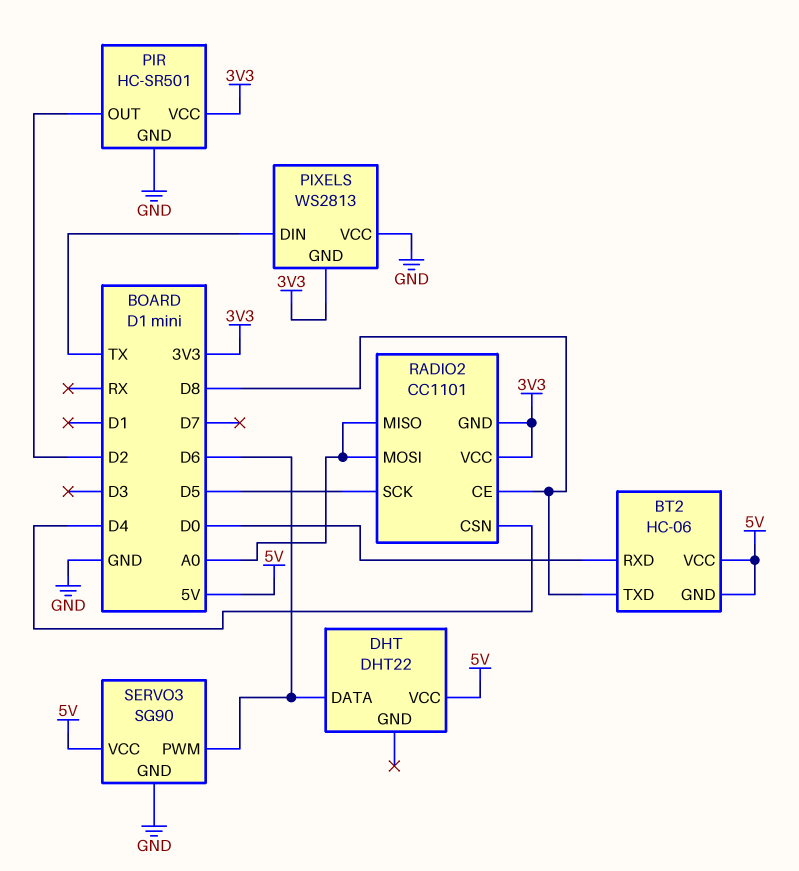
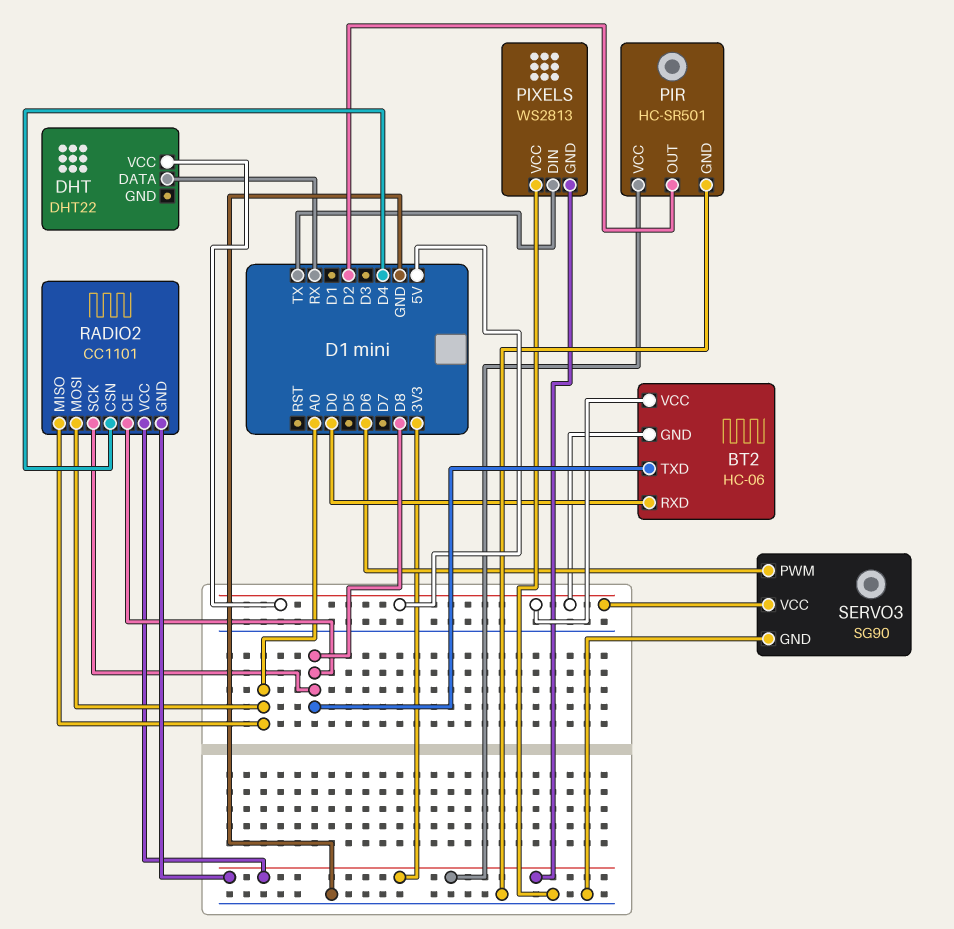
DHT pin DATA: D6 -> RX
RADIO2 pin SCK: D5 -> D8

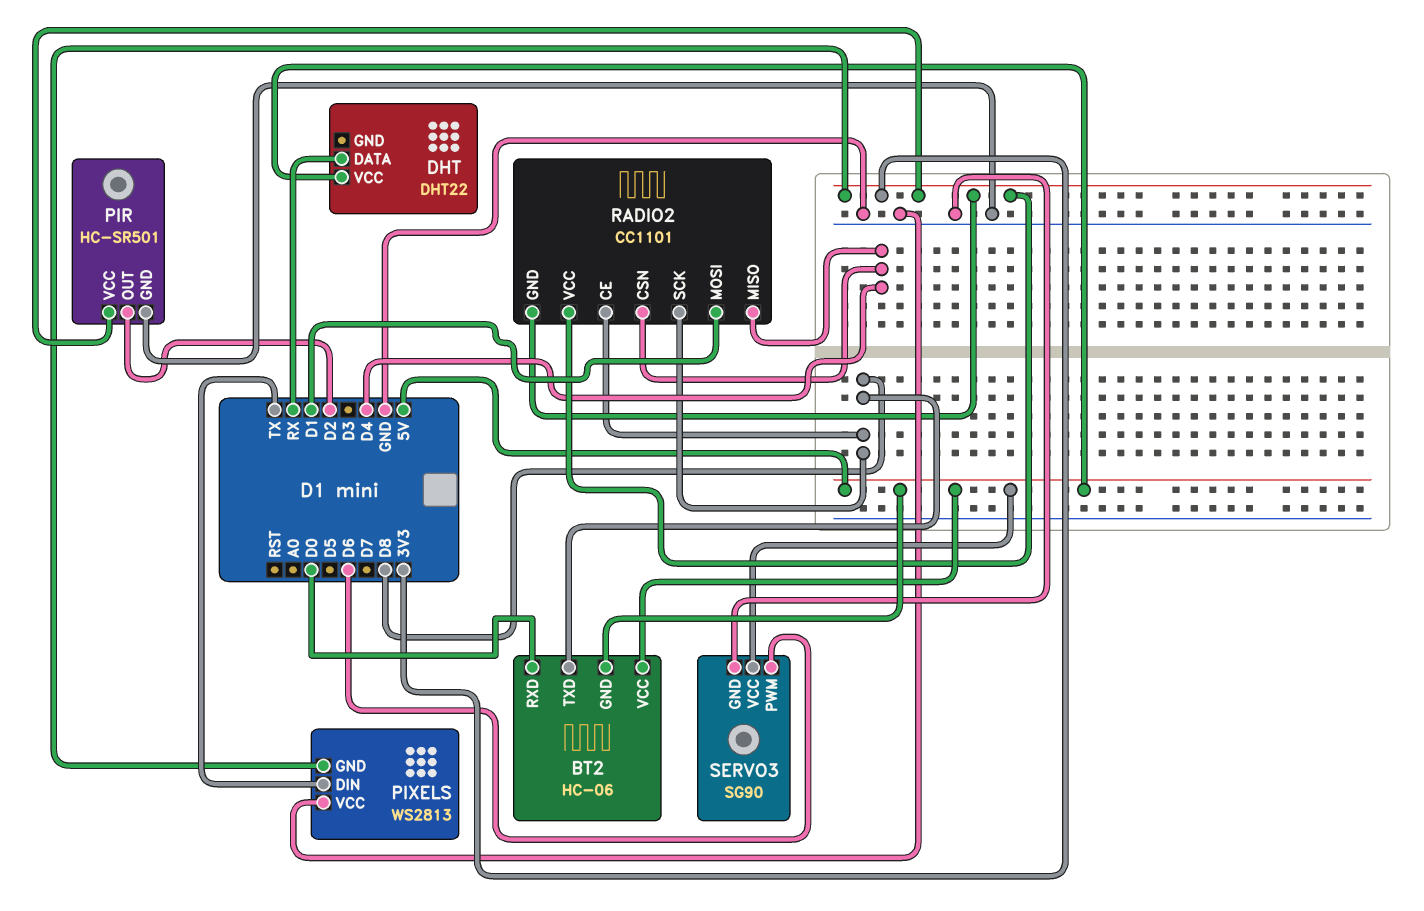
RADIO2 pin MISO: A0 -> D4
RADIO2 pin MOSI: A0 -> D1

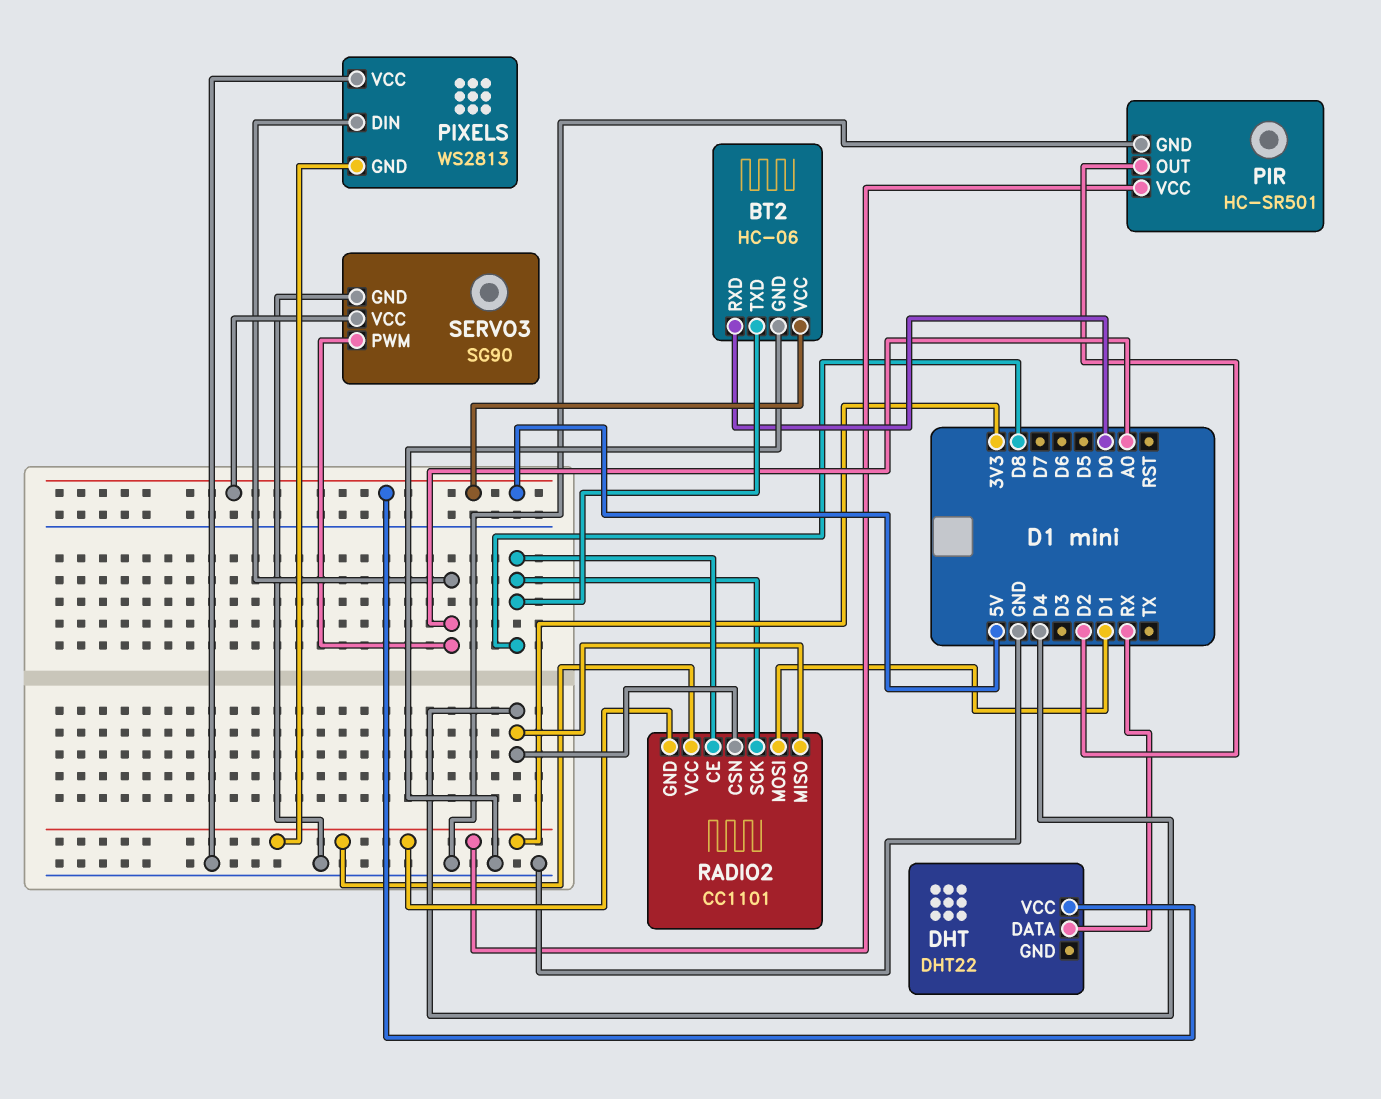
BT2 pin GND: 5V -> GND
PIXELS pin DIN: TX -> A0
SERVO3 pin PWM: D6 -> A0

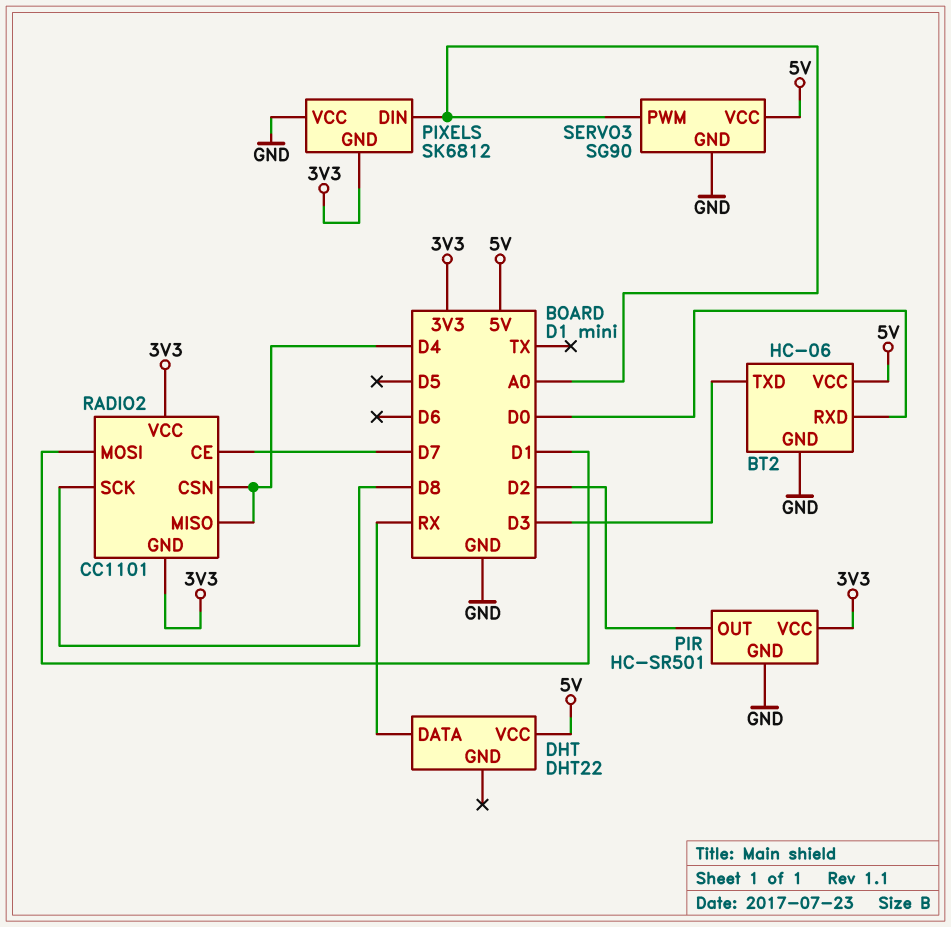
BT2 pin TXD: D8 -> D3
PIXELS: WS2813 -> SK6812
RADIO2 pin CE: D8 -> D7

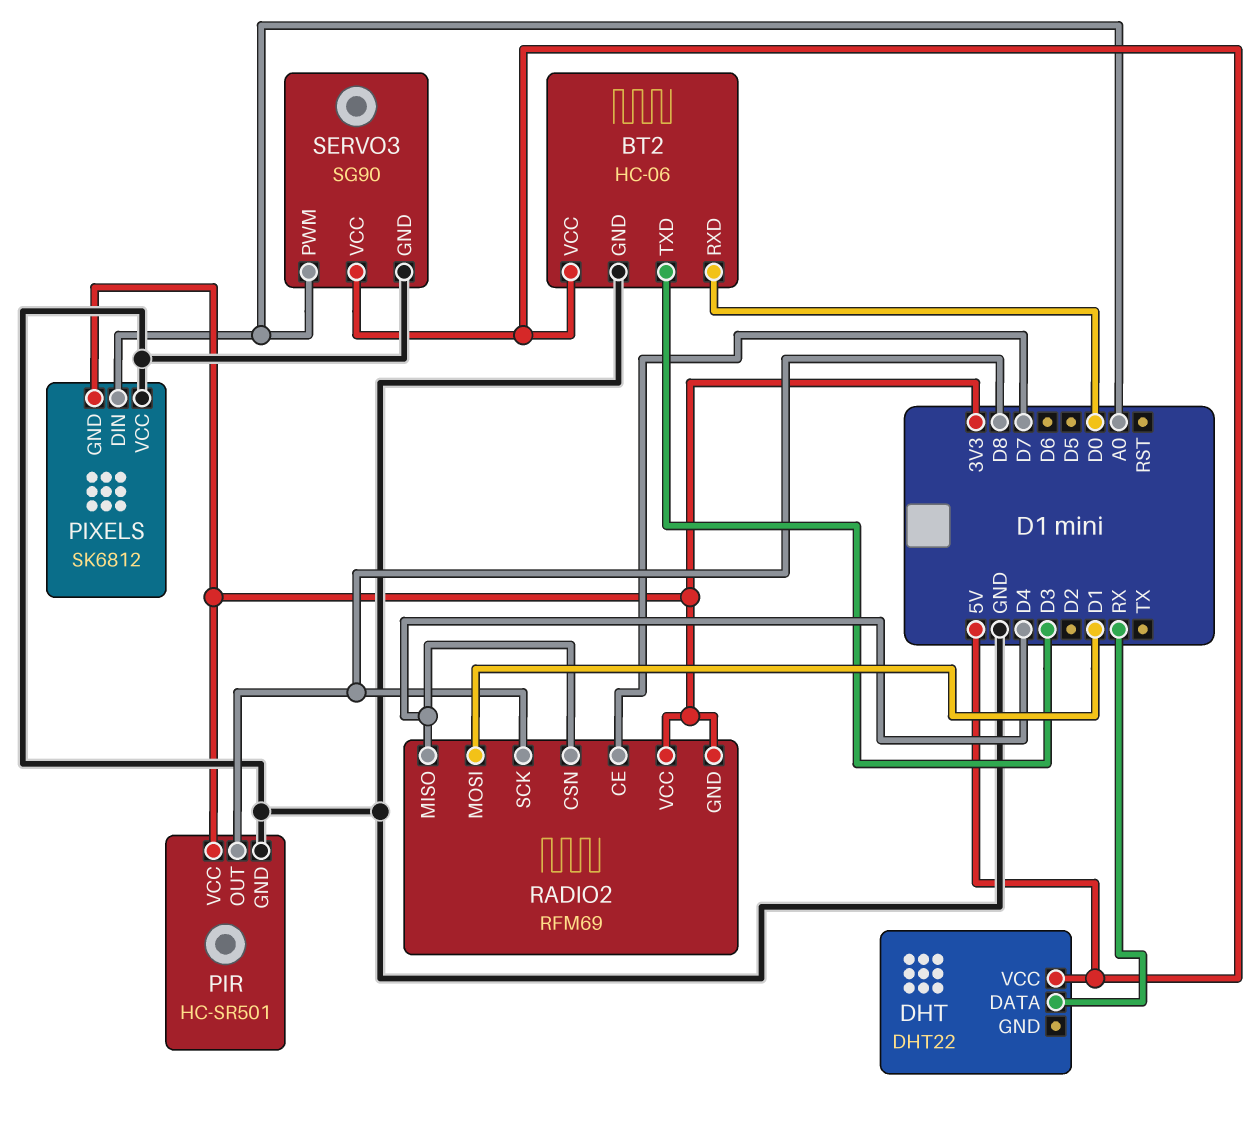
PIR pin OUT: D2 -> D8
RADIO2: CC1101 -> RFM69

